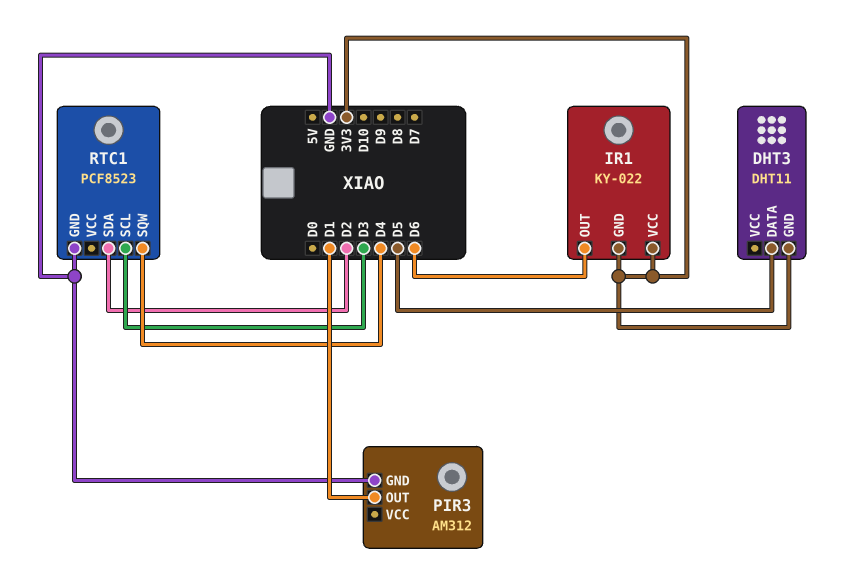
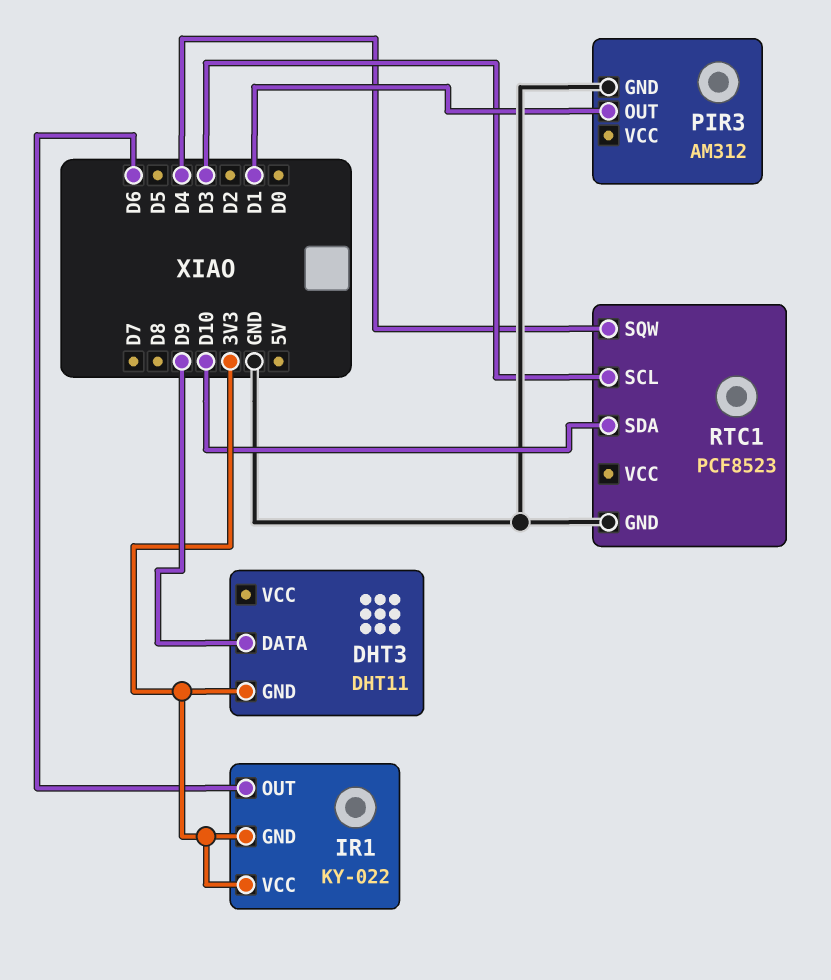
DHT3 pin DATA: D5 -> D9
RTC1 pin SDA: D2 -> D10

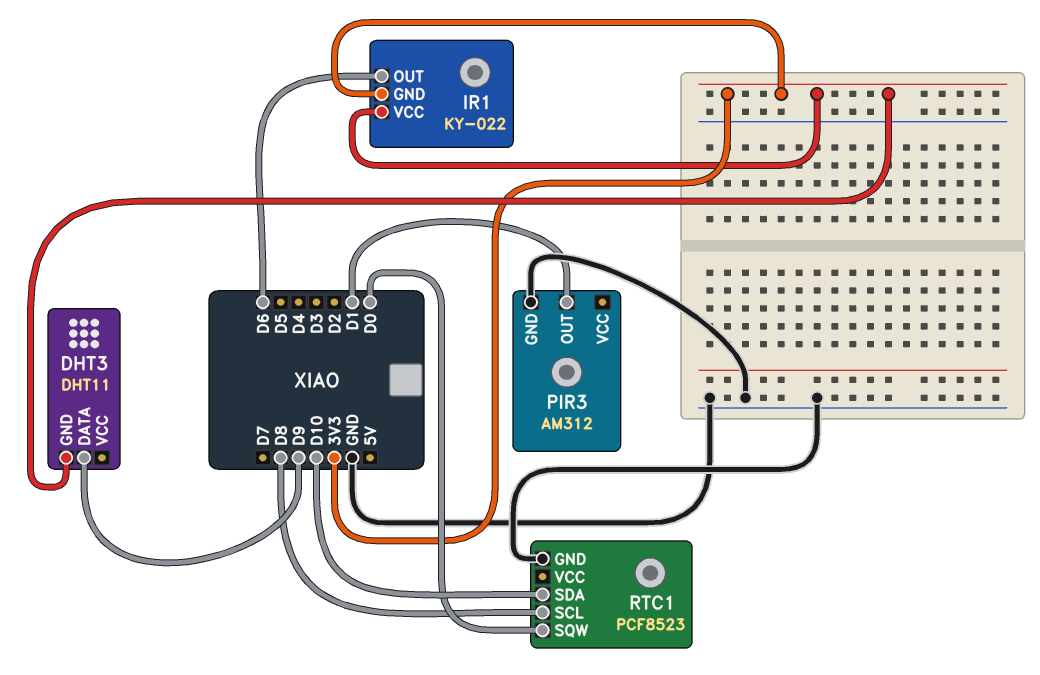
RTC1 pin SCL: D3 -> D8
RTC1 pin SQW: D4 -> D0

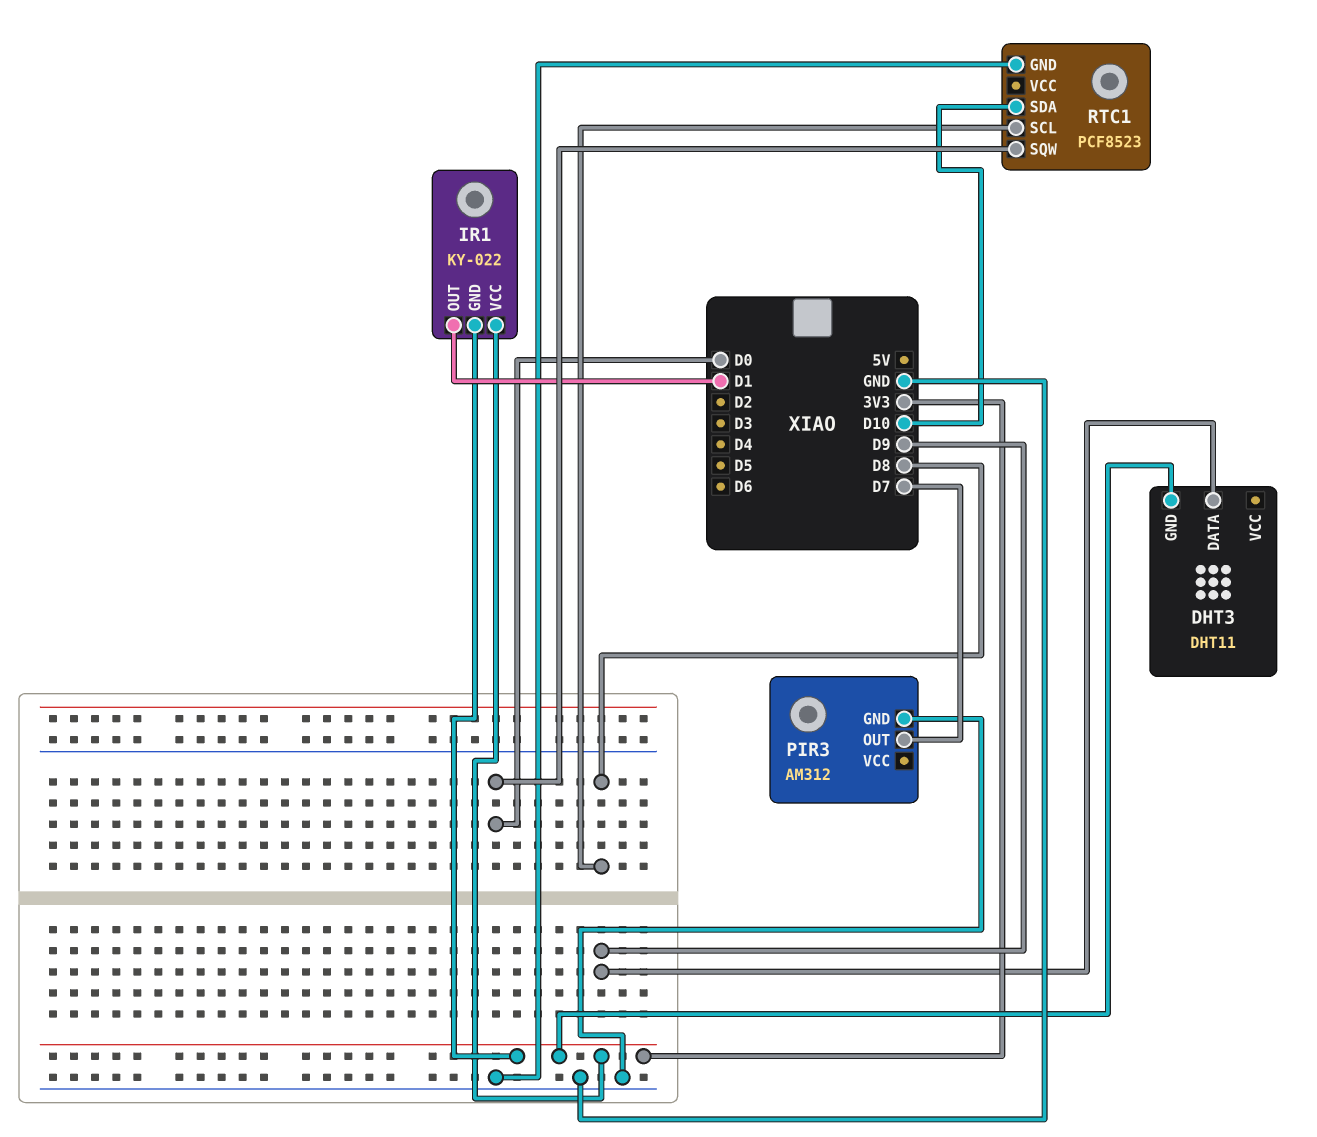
IR1 pin OUT: D6 -> D1
PIR3 pin OUT: D1 -> D7

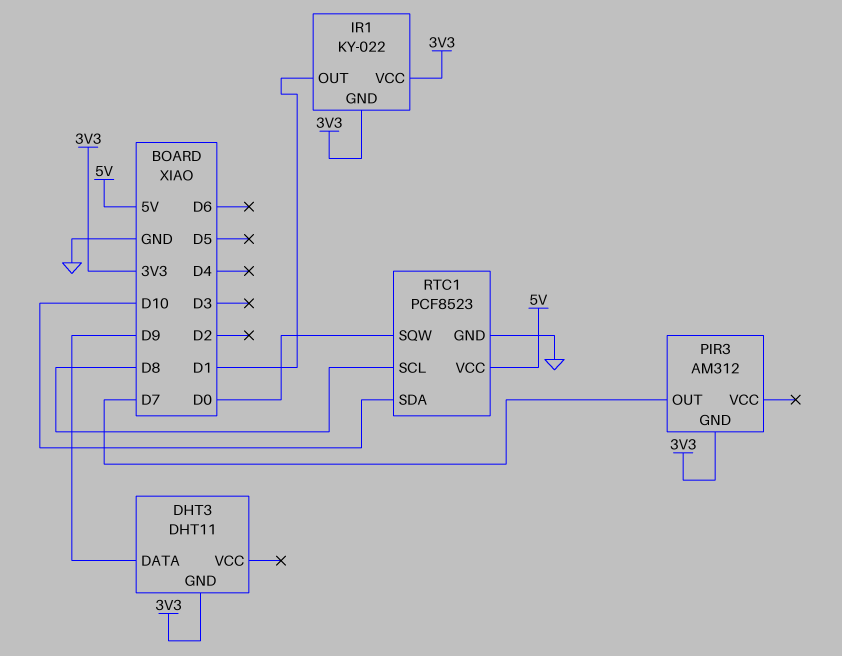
PIR3 pin GND: GND -> 3V3
RTC1 pin VCC: none -> 5V

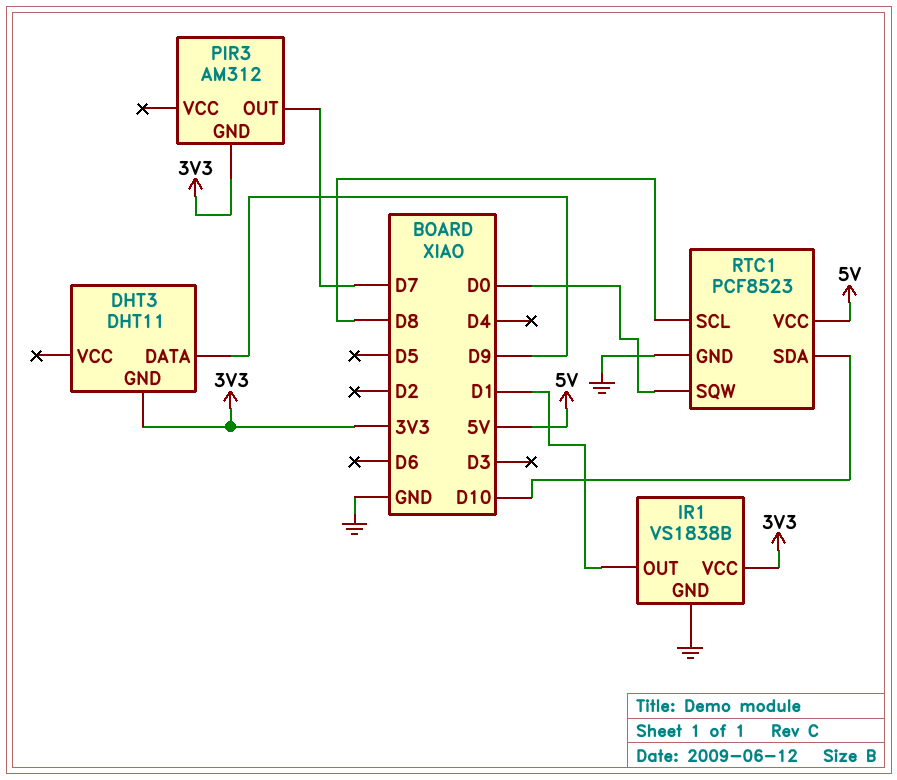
IR1: KY-022 -> VS1838B
IR1 pin GND: 3V3 -> GND

